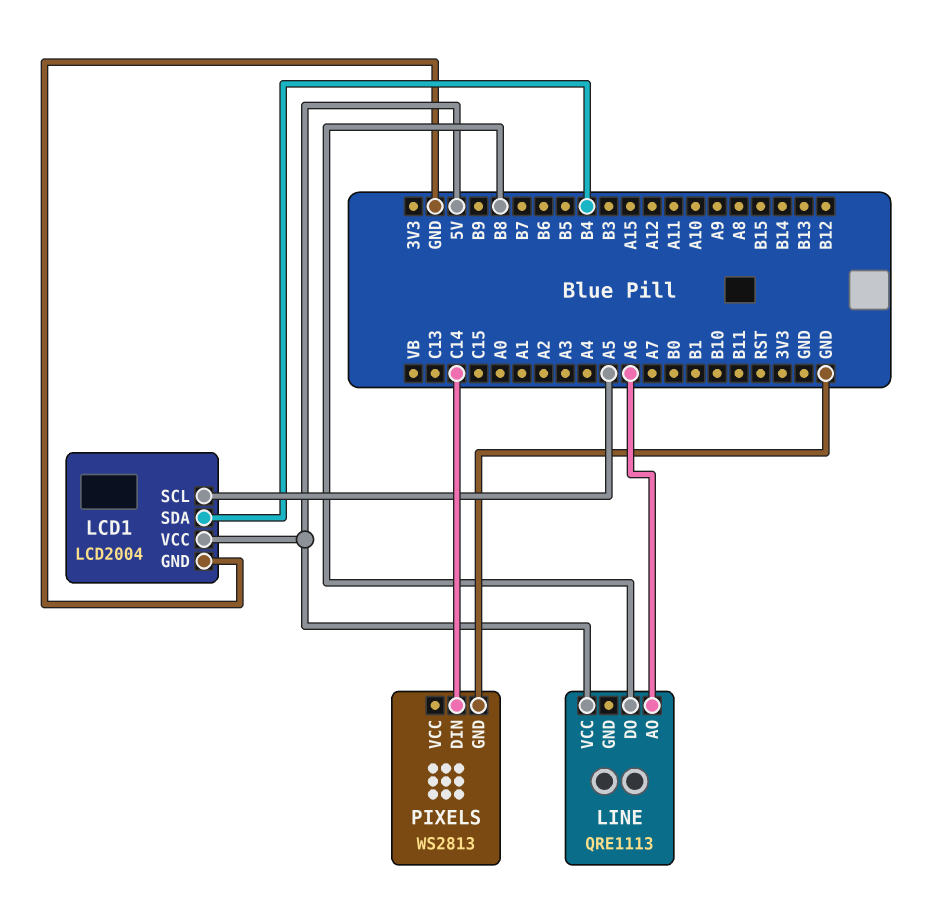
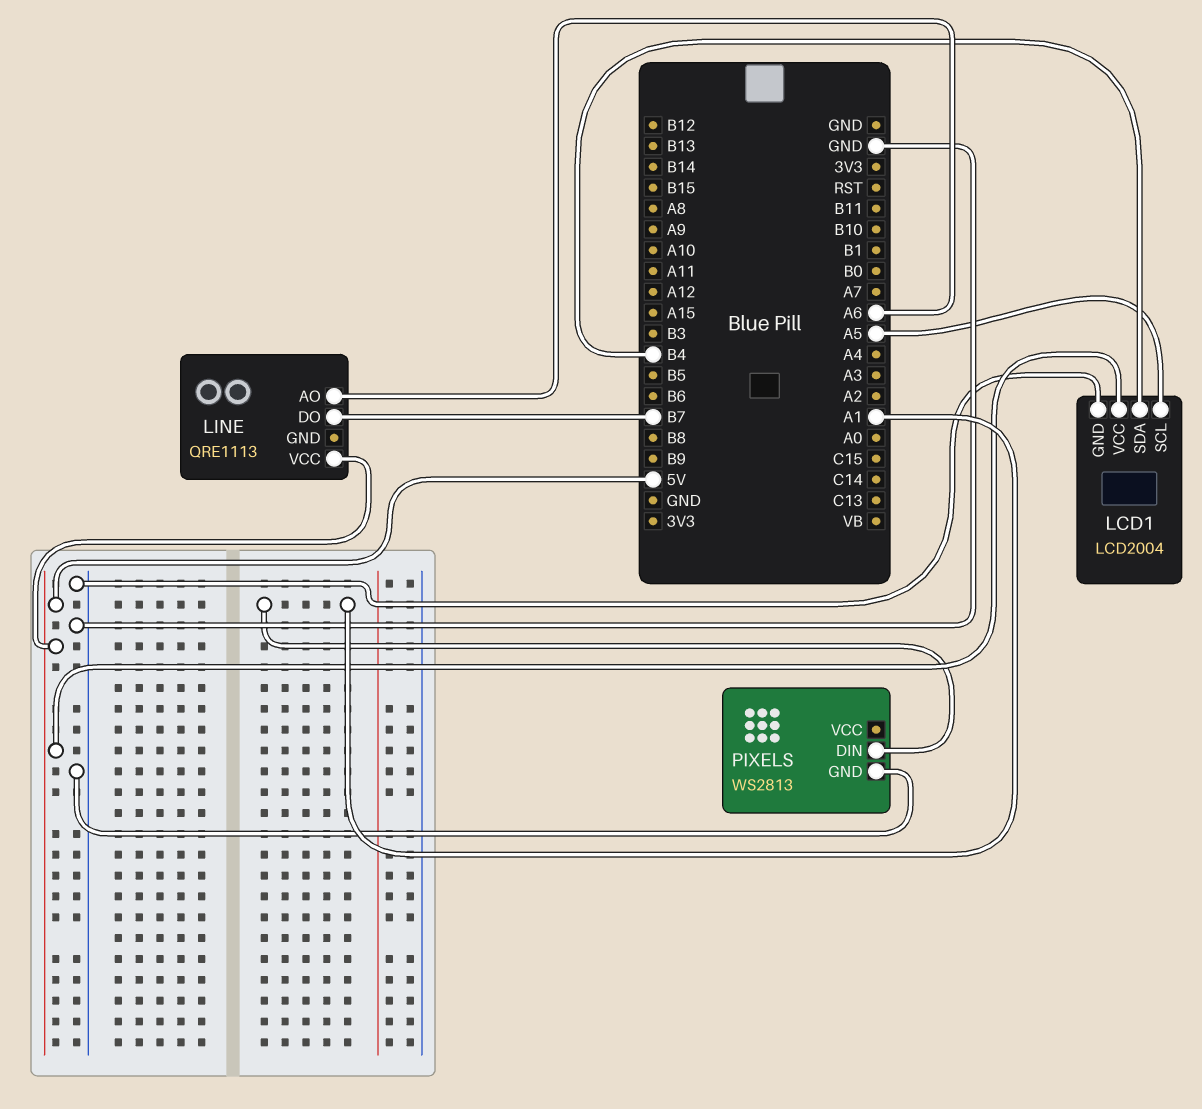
LINE pin DO: B8 -> B7
PIXELS pin DIN: C14 -> A1

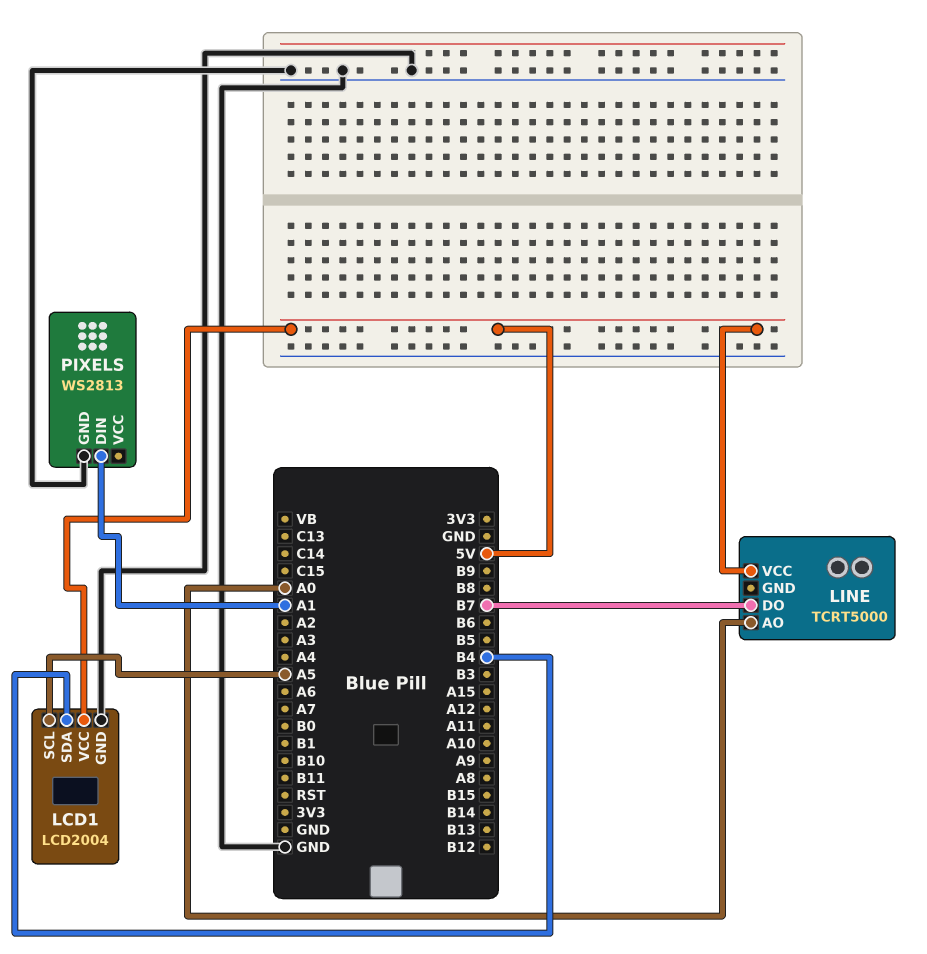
LINE: QRE1113 -> TCRT5000
LINE pin AO: A6 -> A0

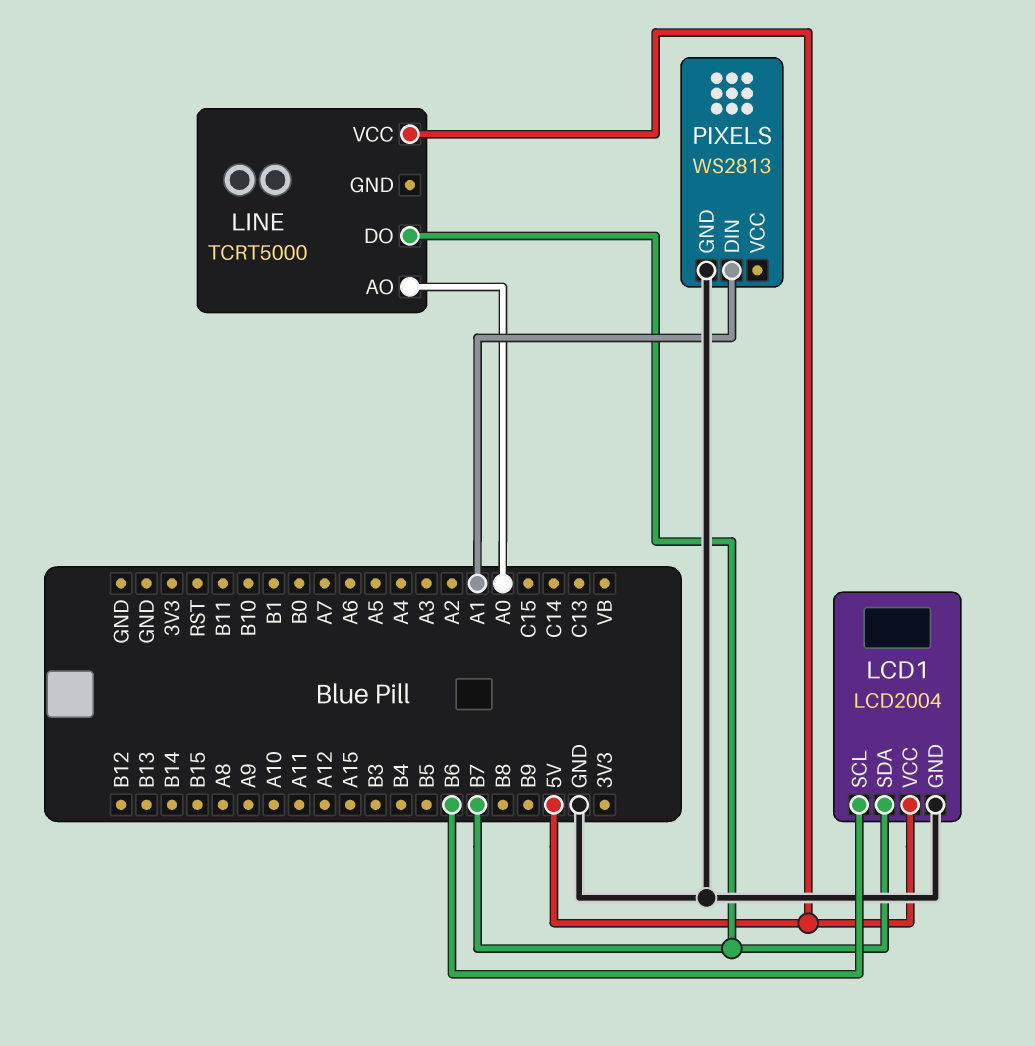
LCD1 pin SCL: A5 -> B6
LCD1 pin SDA: B4 -> B7

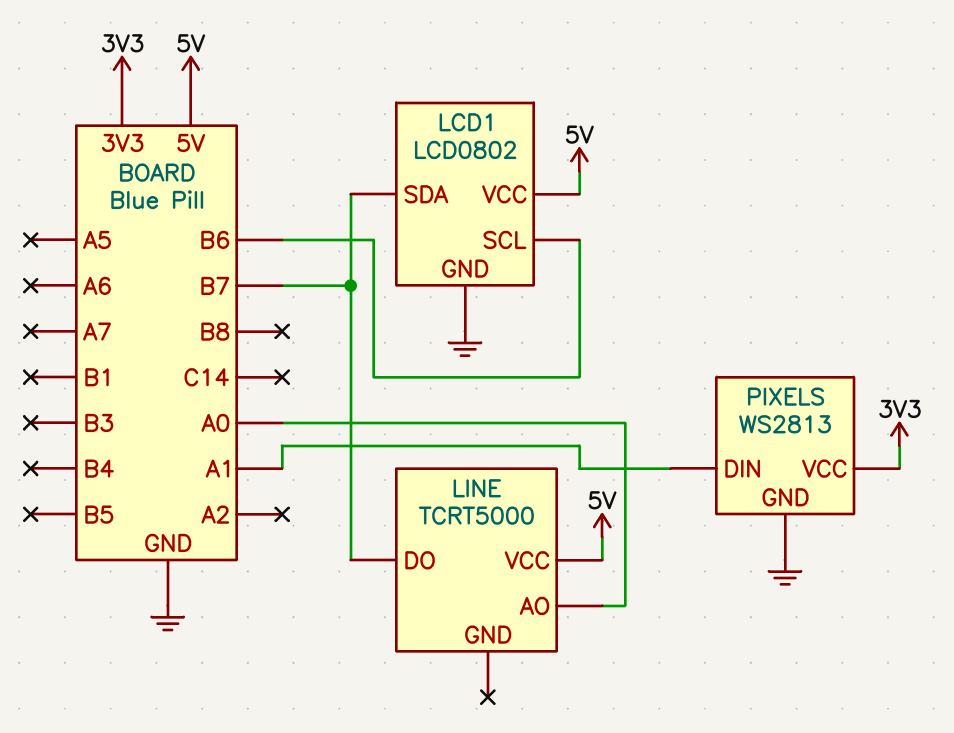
LCD1: LCD2004 -> LCD0802
PIXELS pin VCC: none -> 3V3

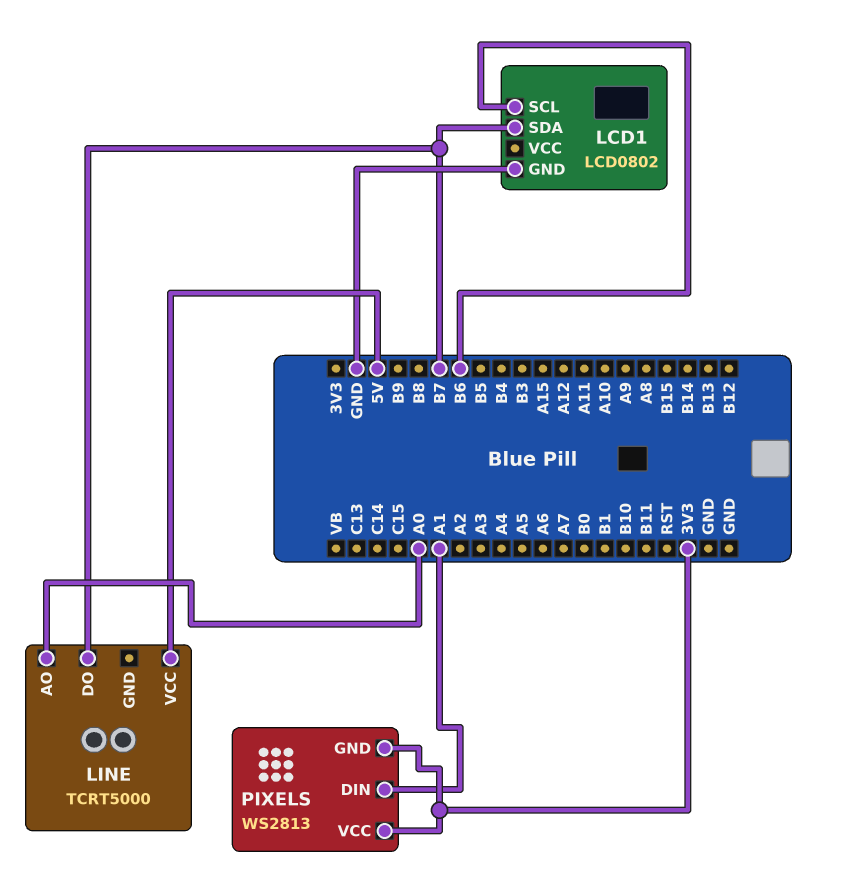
LCD1 pin VCC: 5V -> none
PIXELS pin GND: GND -> 3V3

